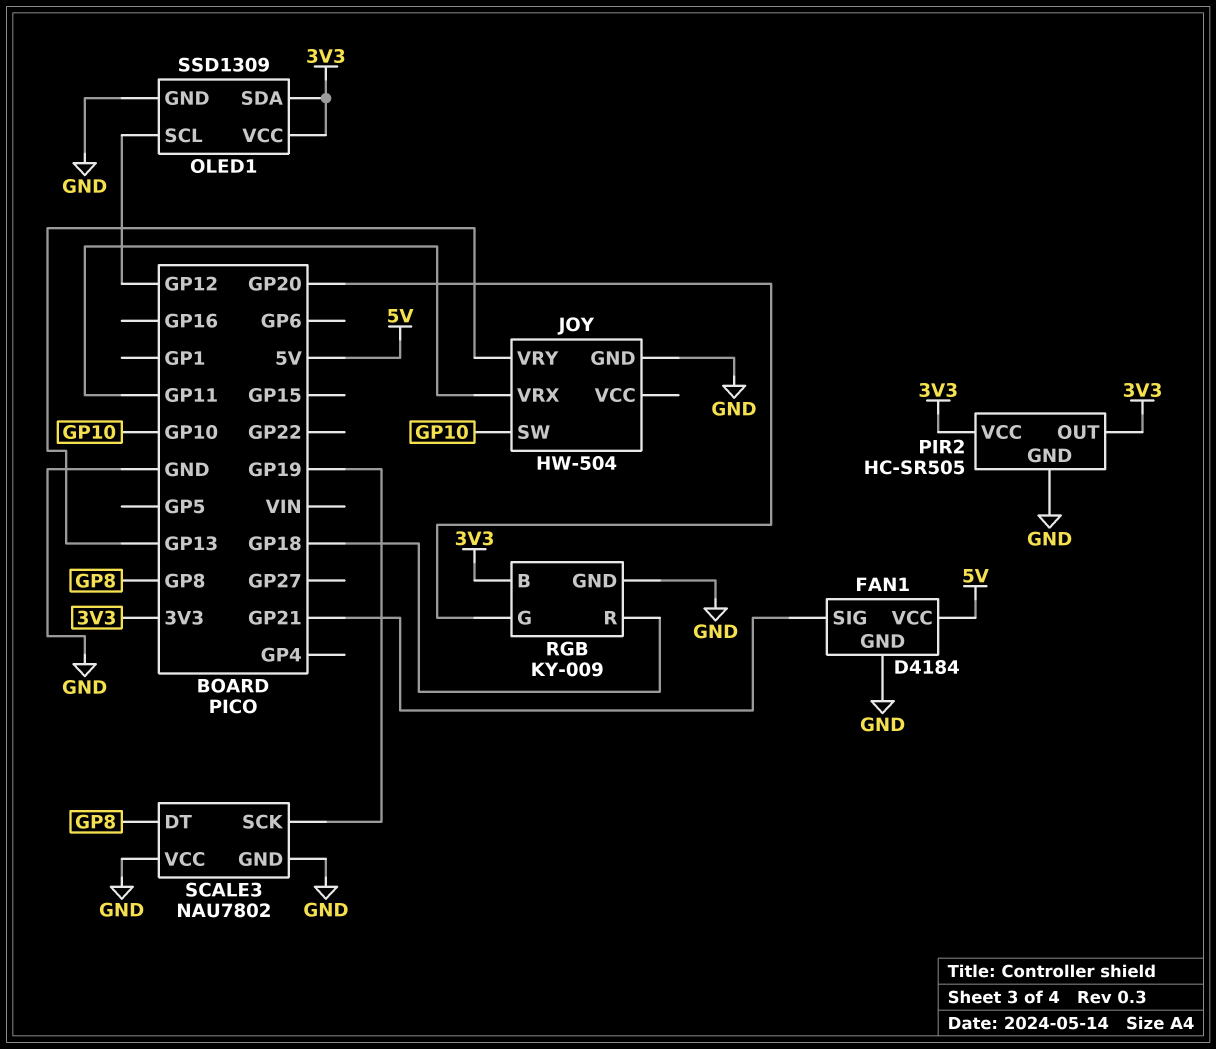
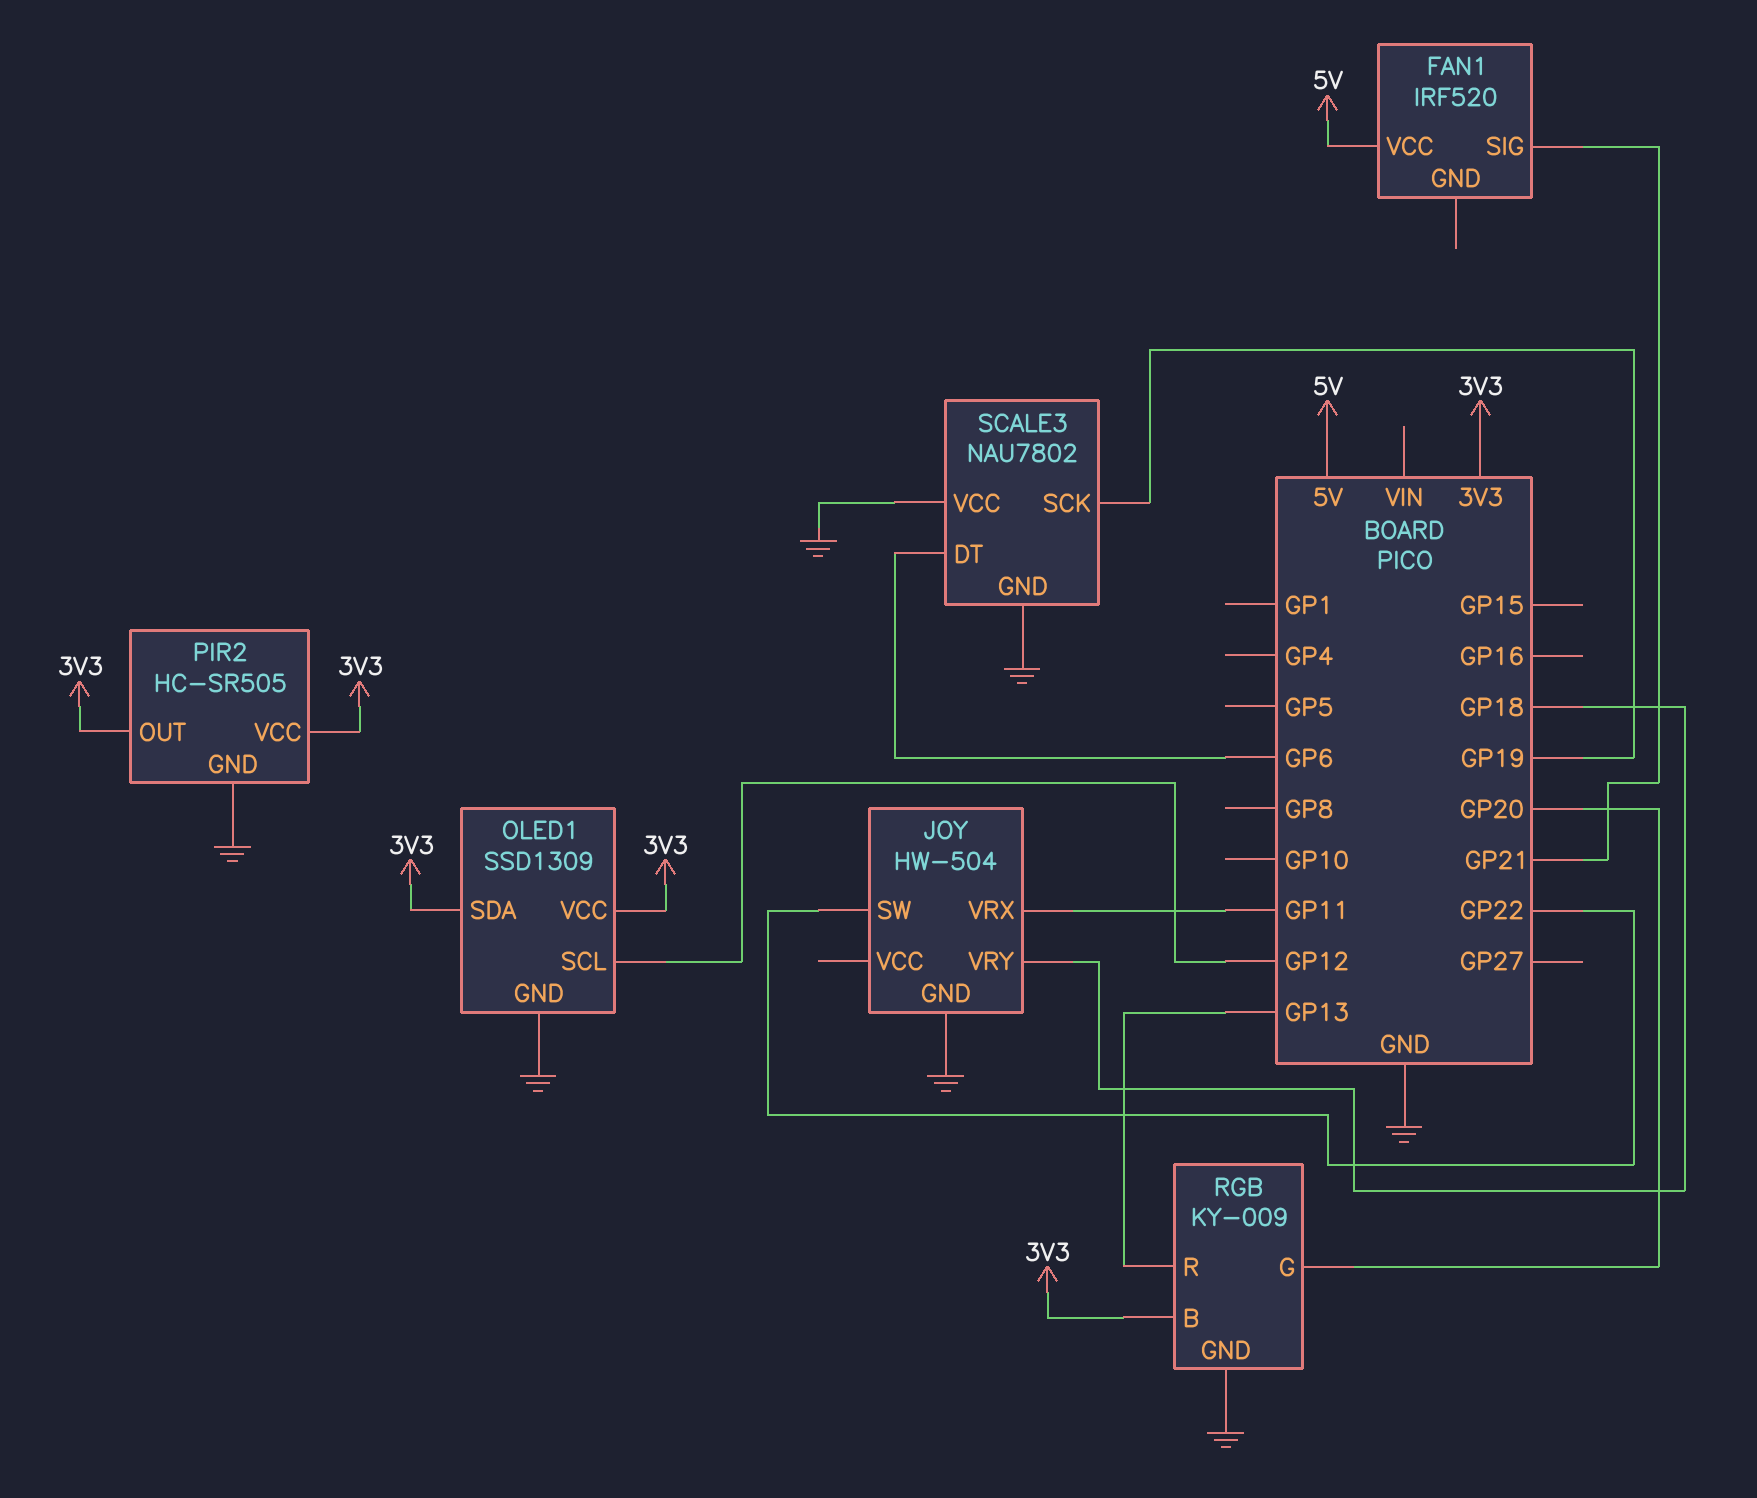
FAN1: D4184 -> IRF520
FAN1 pin GND: GND -> none
JOY pin SW: GP10 -> GP22
JOY pin VRY: GP13 -> GP18
RGB pin R: GP18 -> GP13
SCALE3 pin DT: GP8 -> GP6

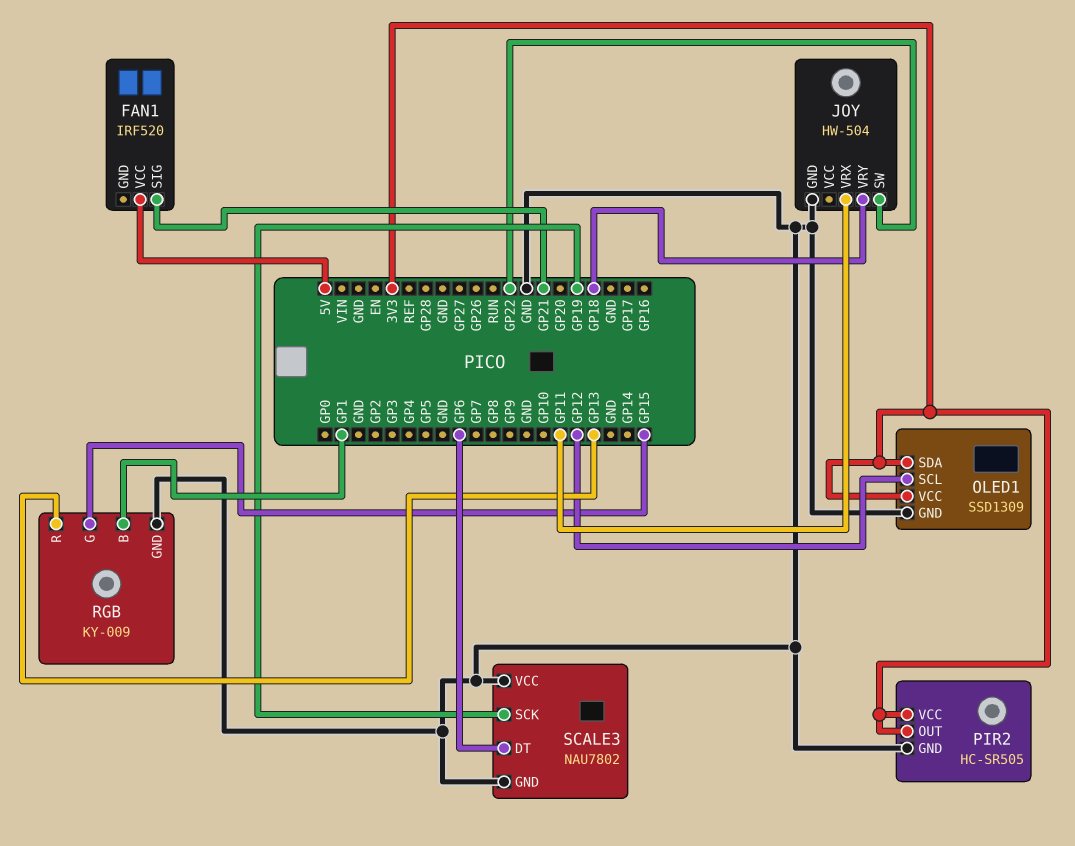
RGB pin B: 3V3 -> GP1
RGB pin G: GP20 -> GP15

